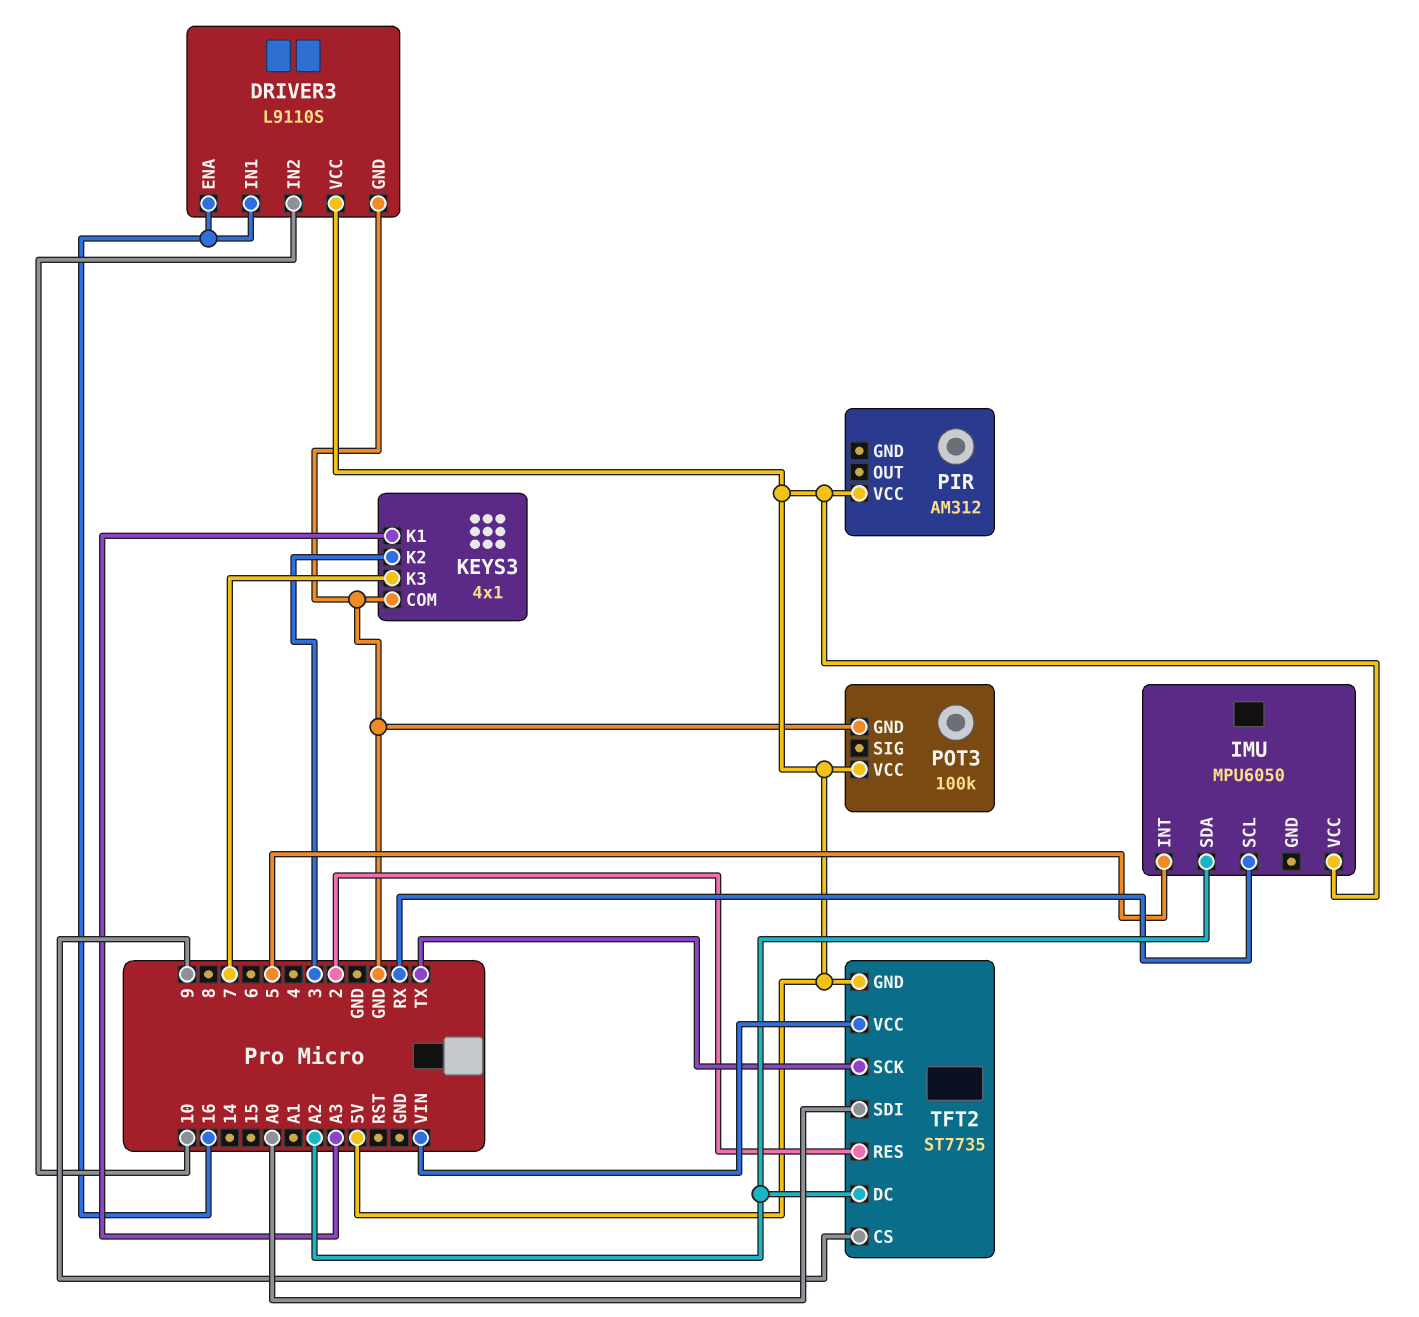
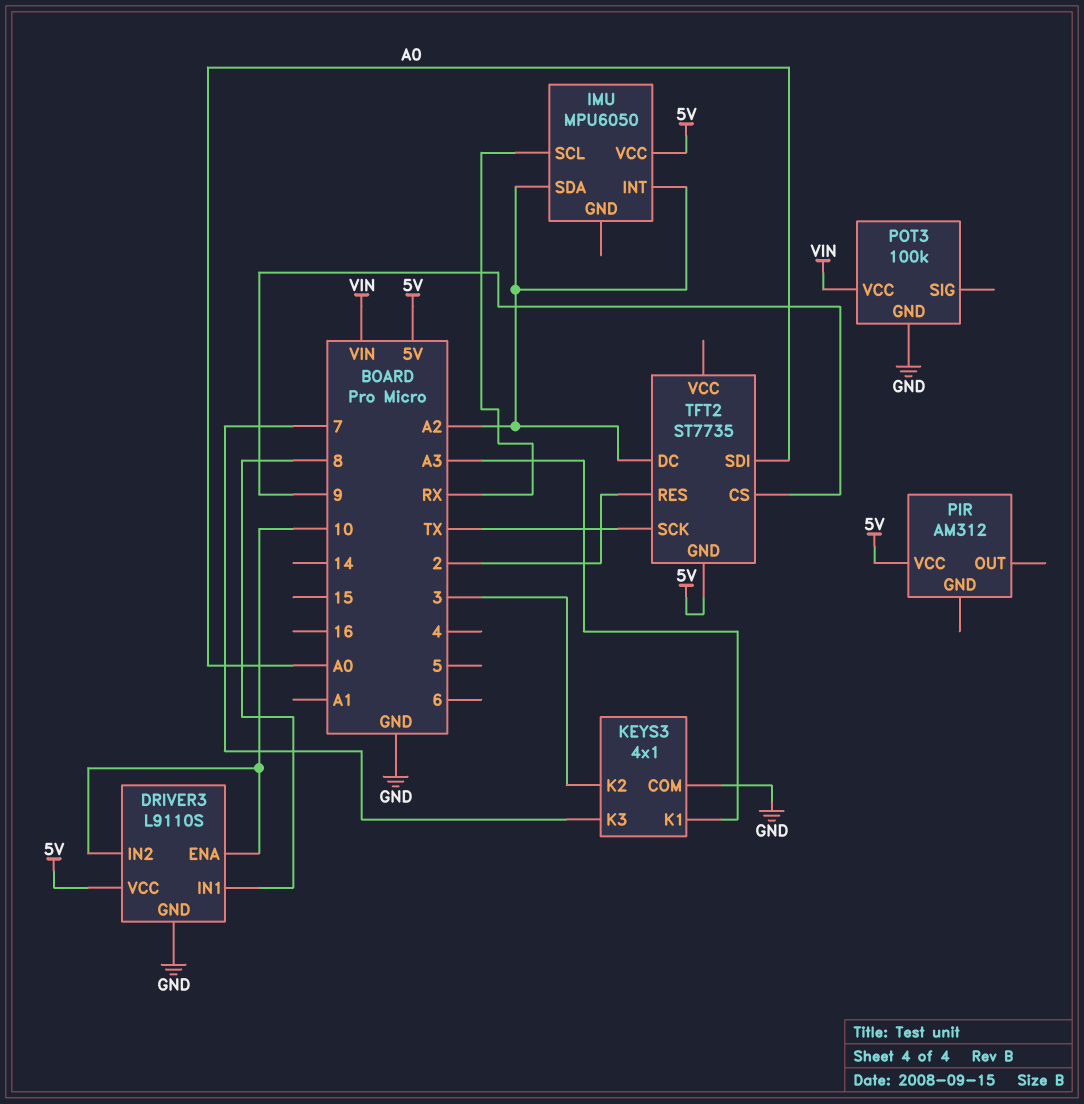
DRIVER3 pin ENA: 16 -> 10
DRIVER3 pin IN1: 16 -> 8
IMU pin INT: 5 -> A2
POT3 pin VCC: 5V -> VIN
TFT2 pin VCC: VIN -> none

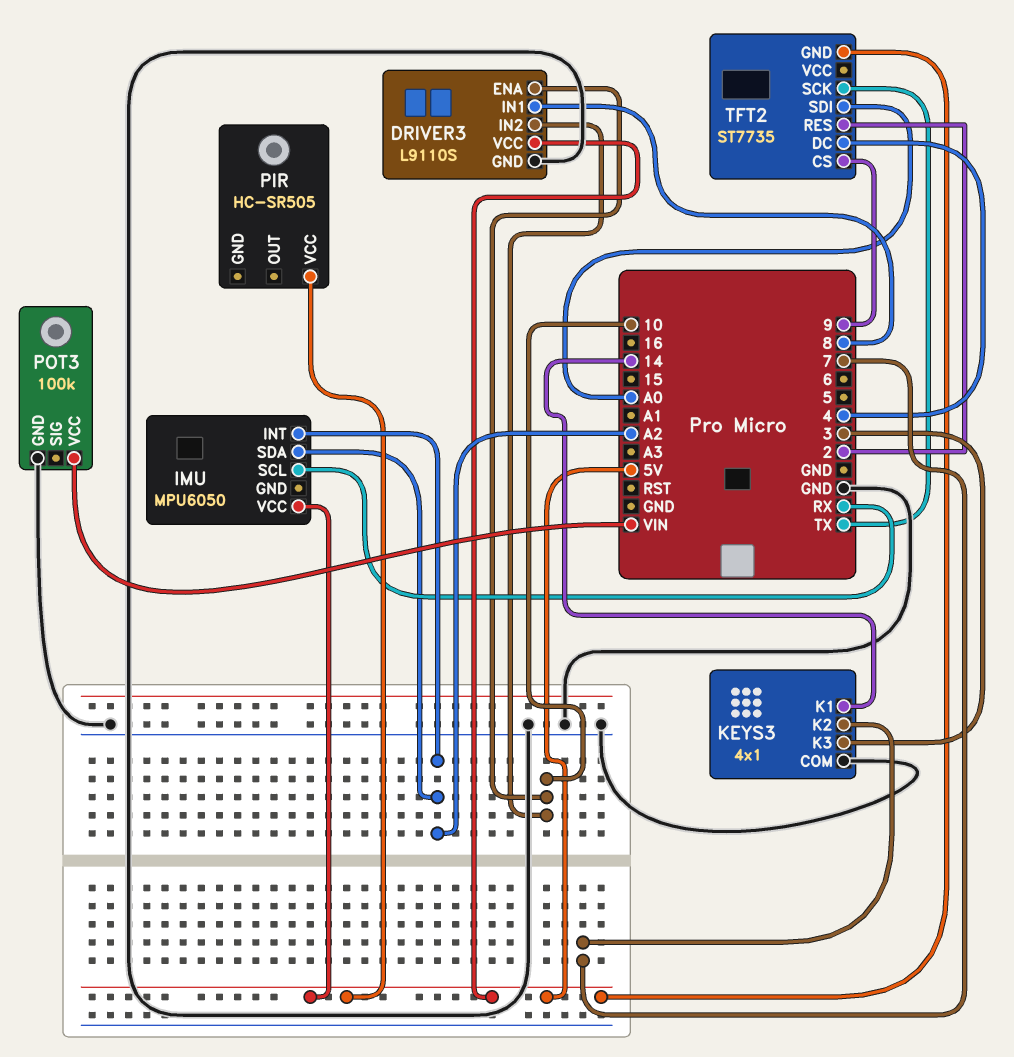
KEYS3 pin K1: A3 -> 14
KEYS3 pin K2: 3 -> 7
KEYS3 pin K3: 7 -> 3
PIR: AM312 -> HC-SR505
TFT2 pin DC: A2 -> 4

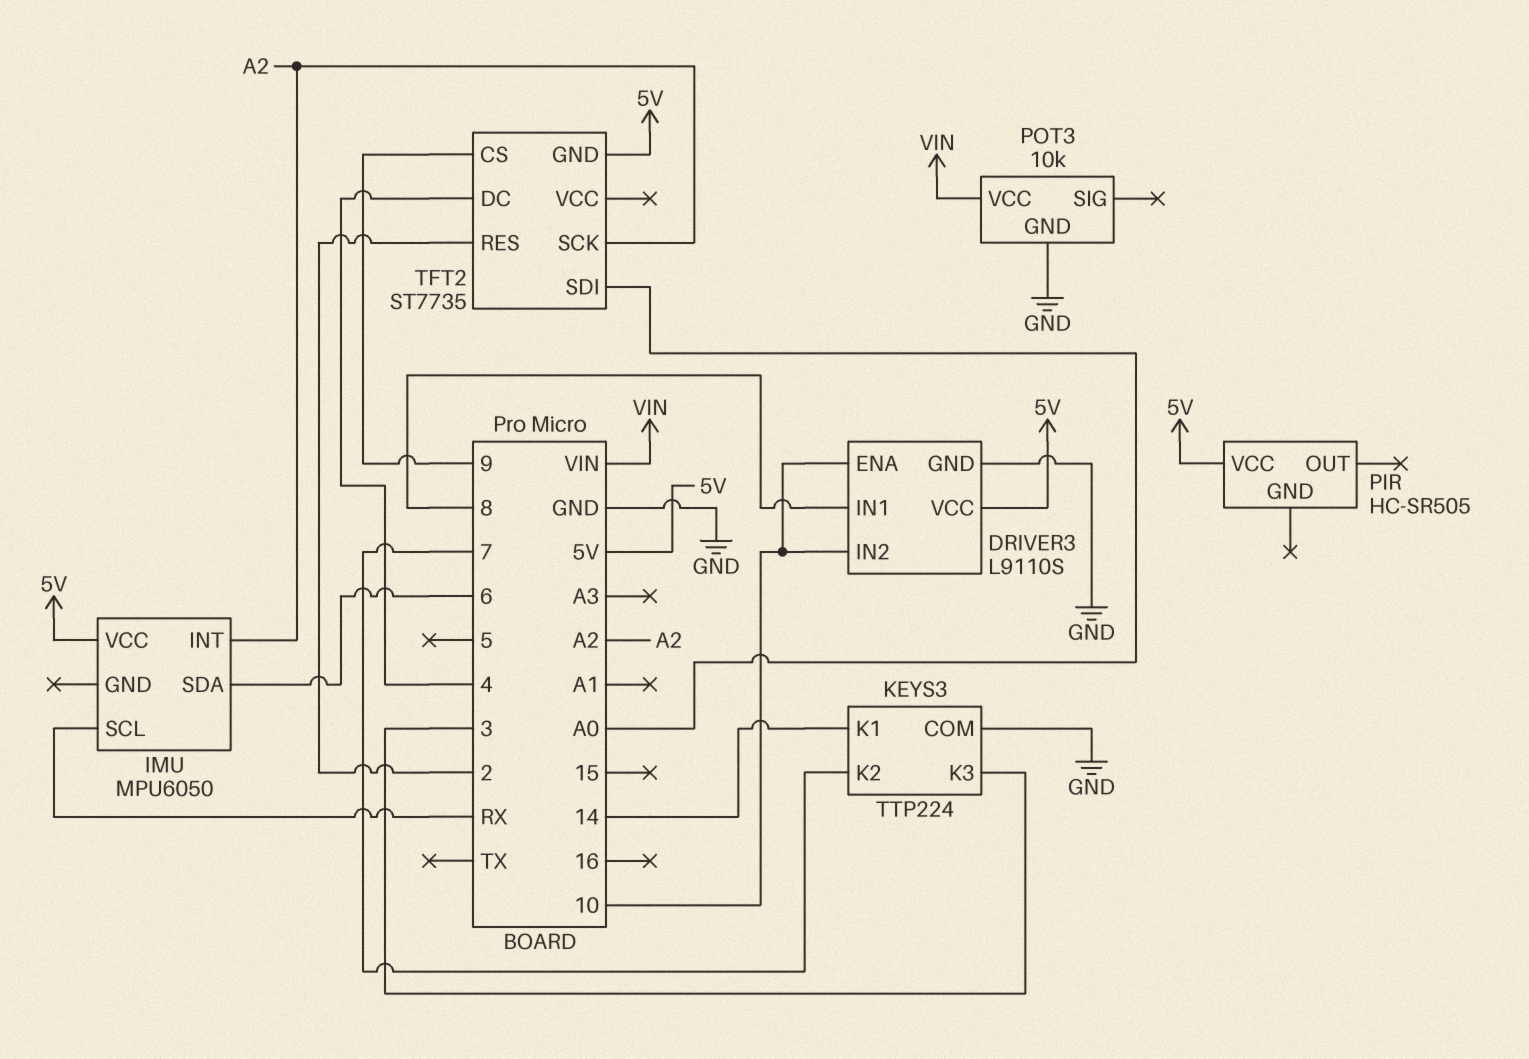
IMU pin SDA: A2 -> 6
KEYS3: 4x1 -> TTP224
POT3: 100k -> 10k
TFT2 pin SCK: TX -> A2

